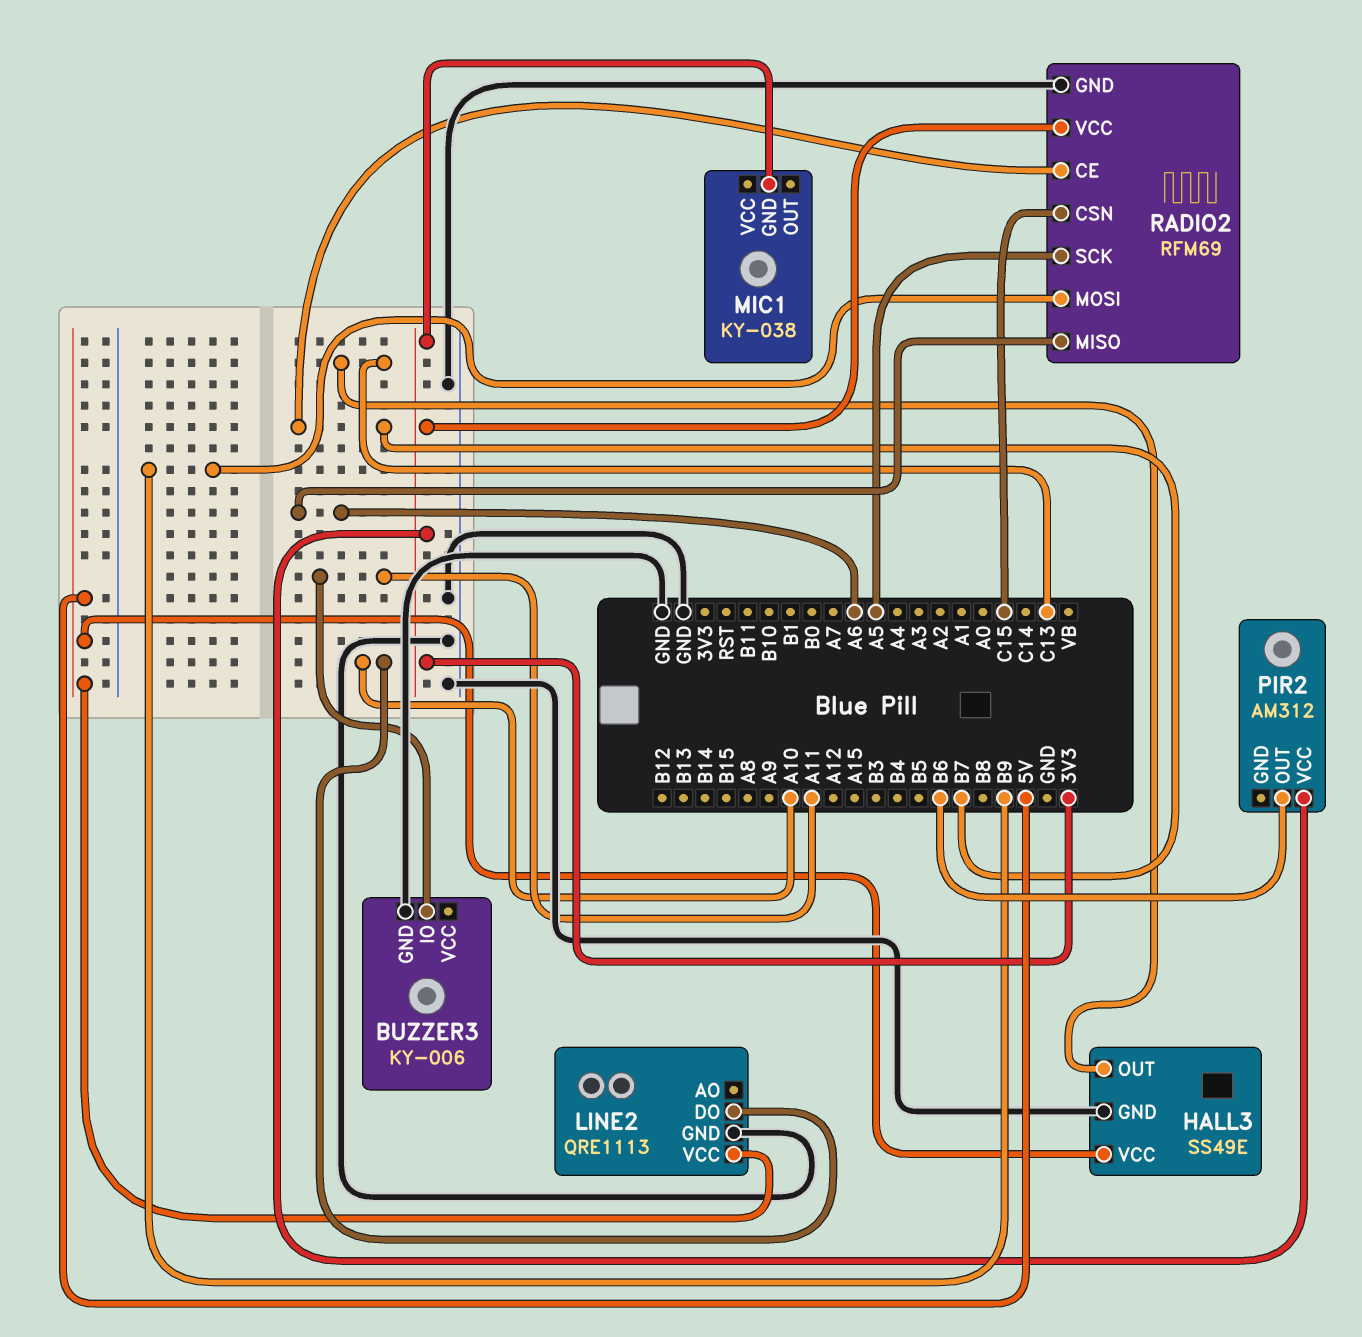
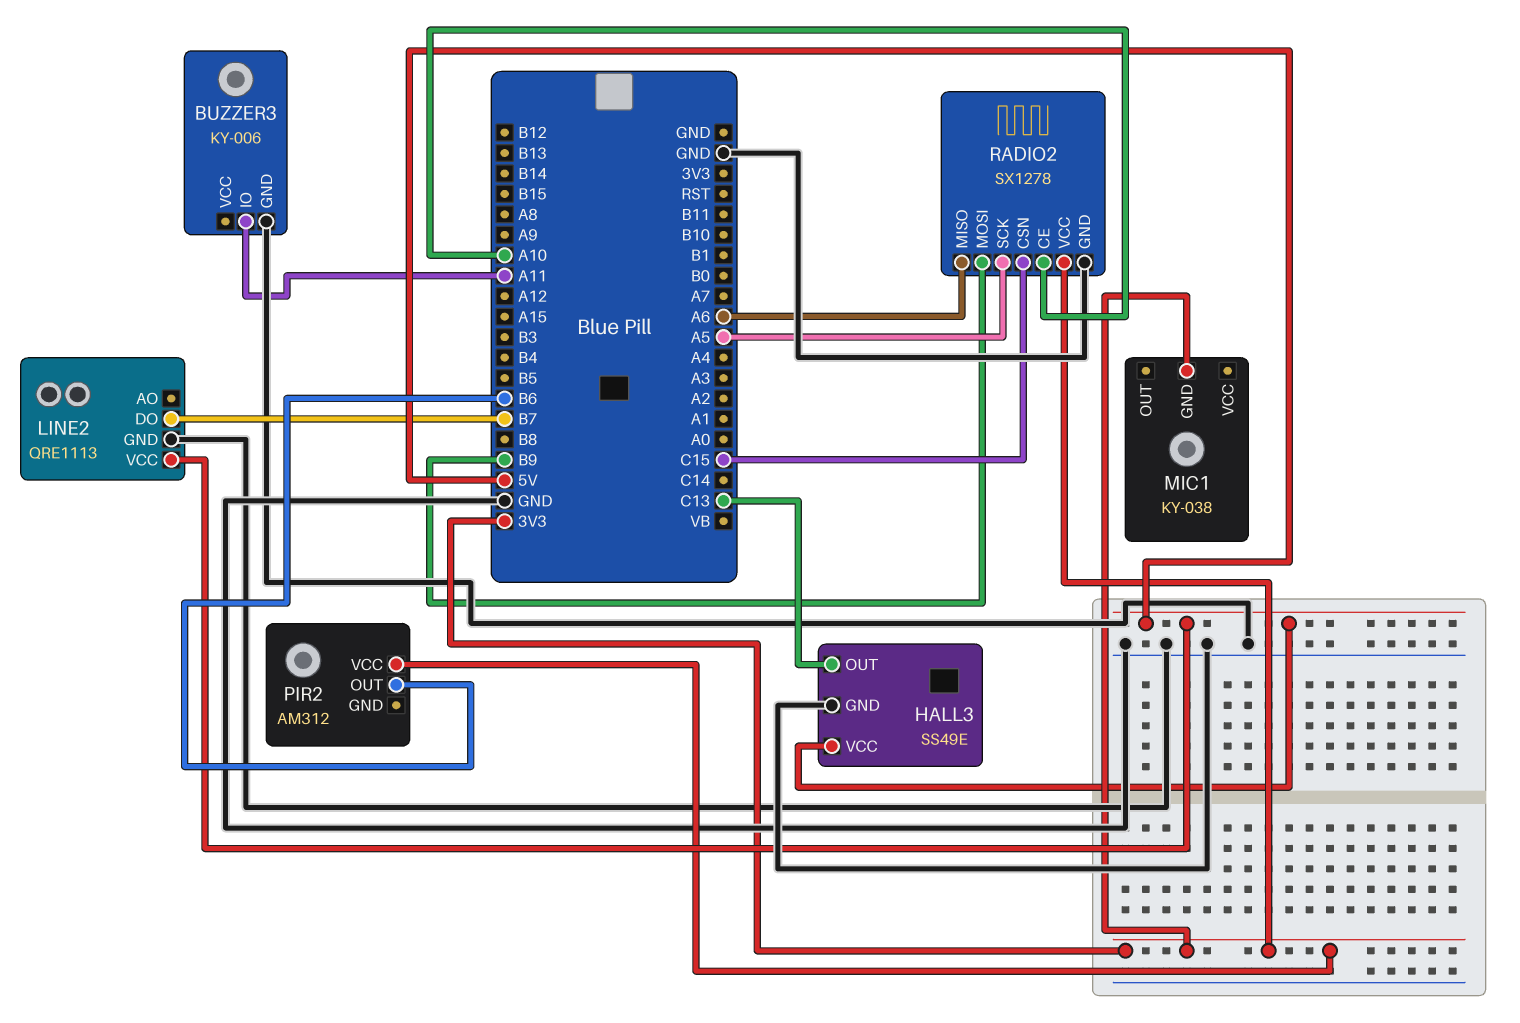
LINE2 pin DO: A10 -> B7
RADIO2: RFM69 -> SX1278
RADIO2 pin CE: B7 -> A10

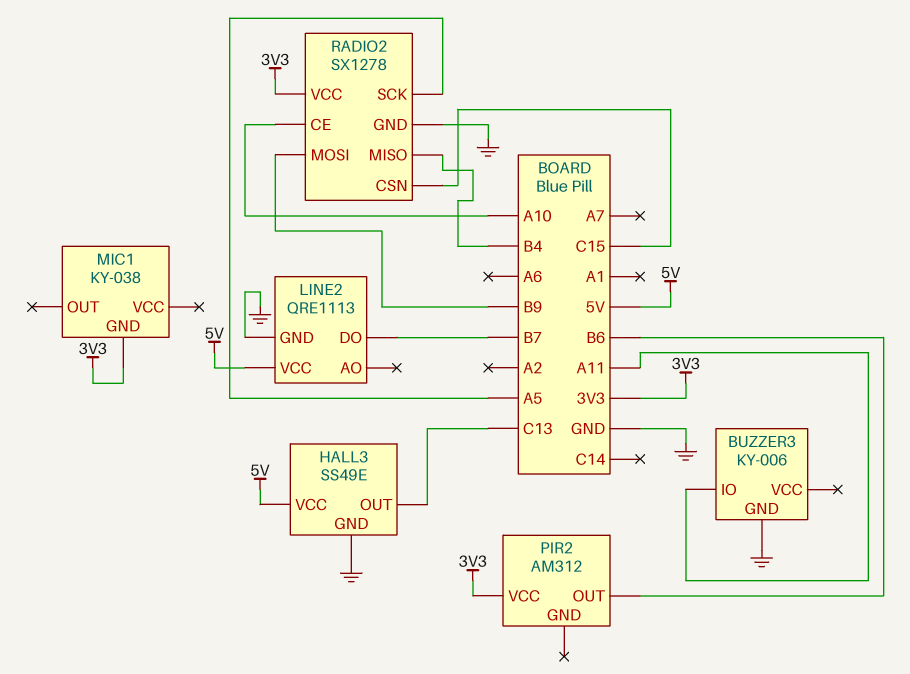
RADIO2 pin MISO: A6 -> B4

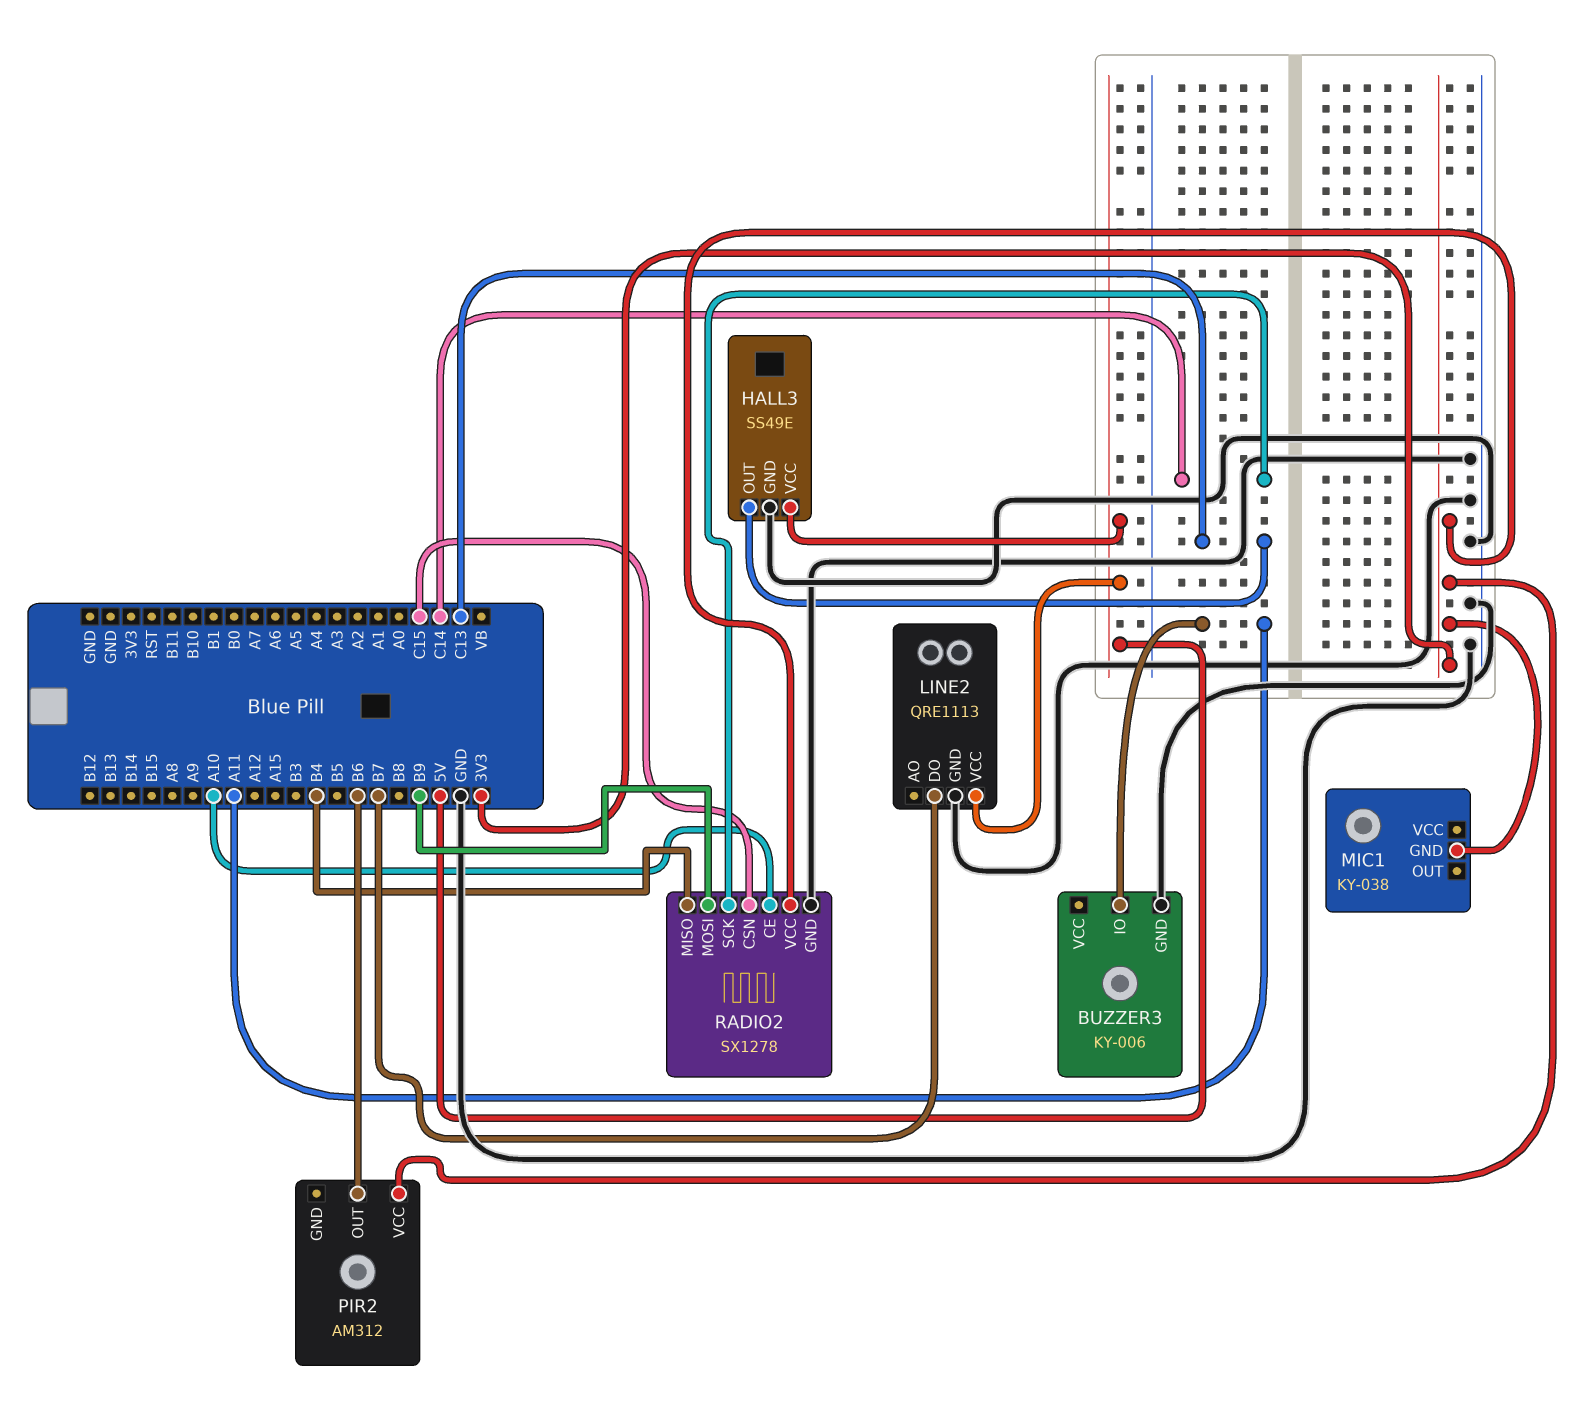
RADIO2 pin SCK: A5 -> C14

